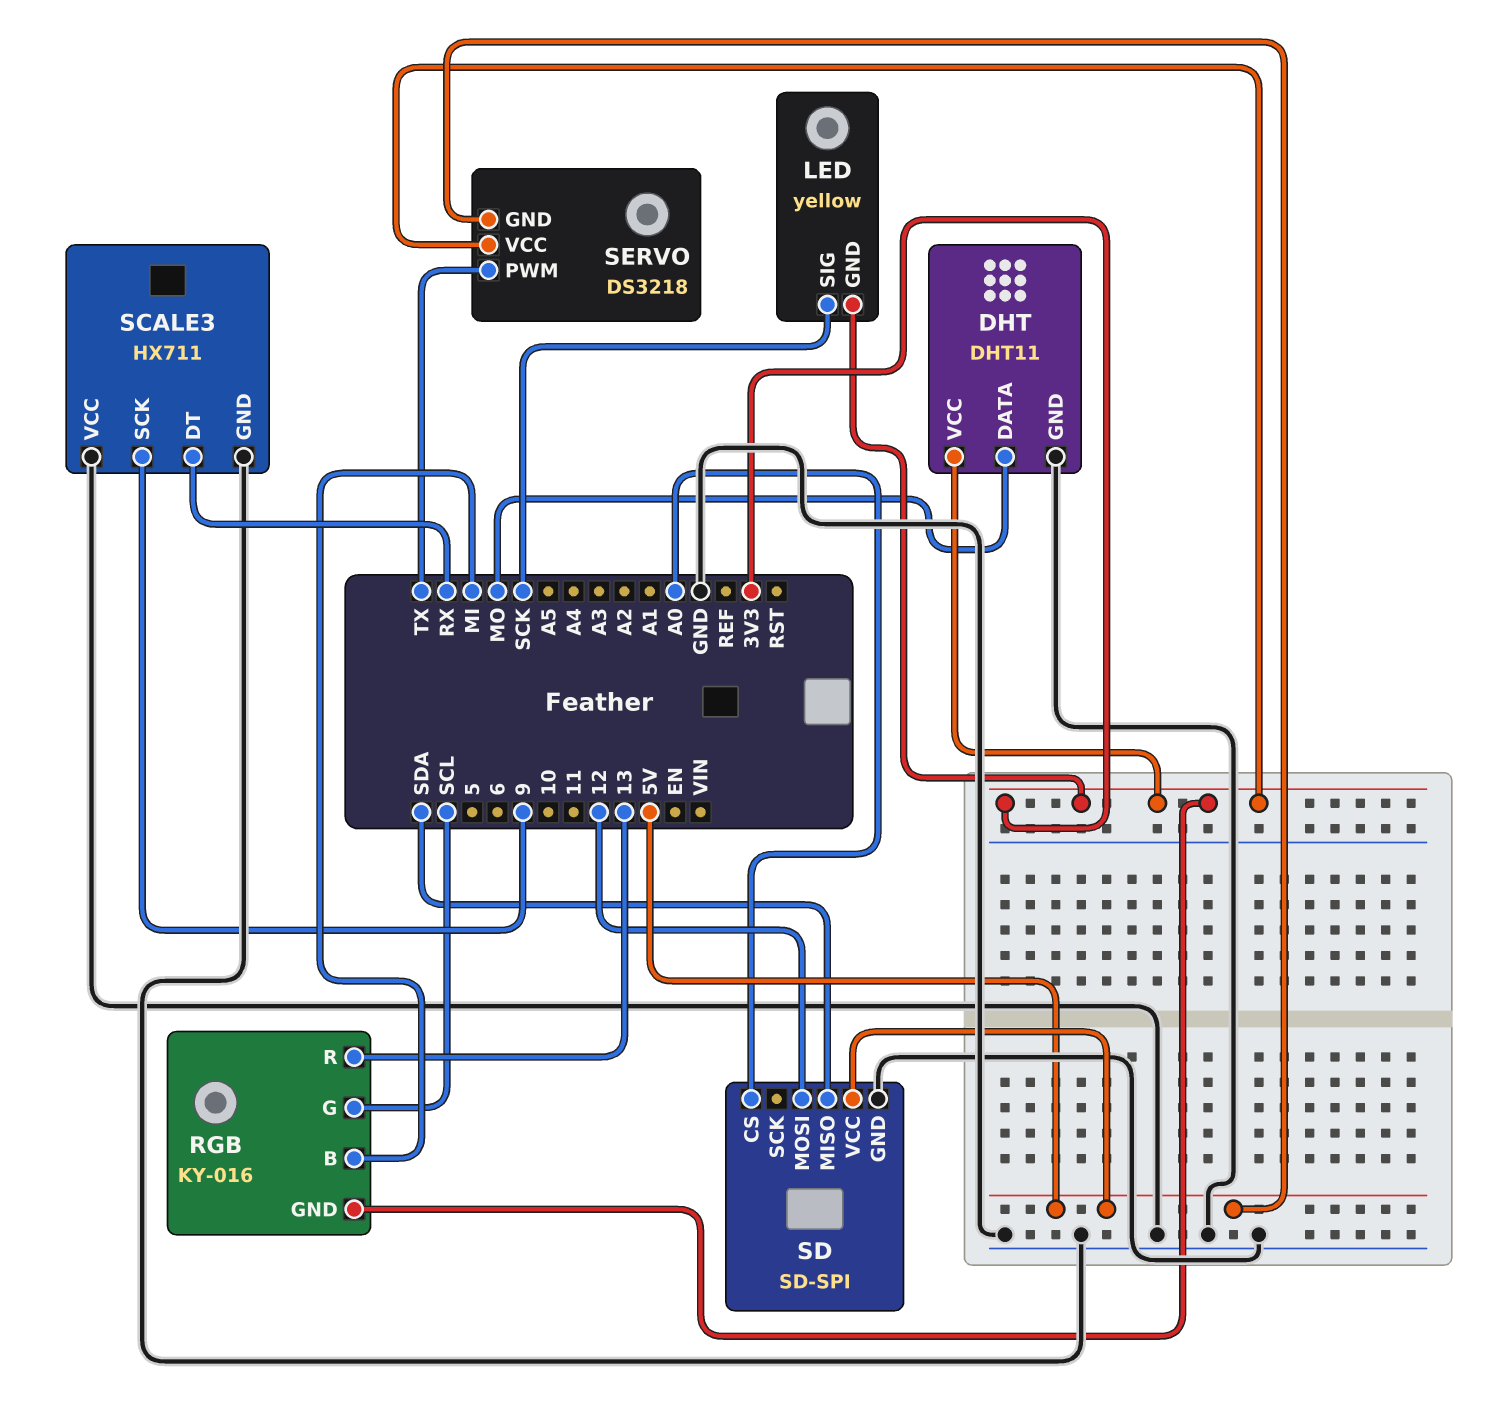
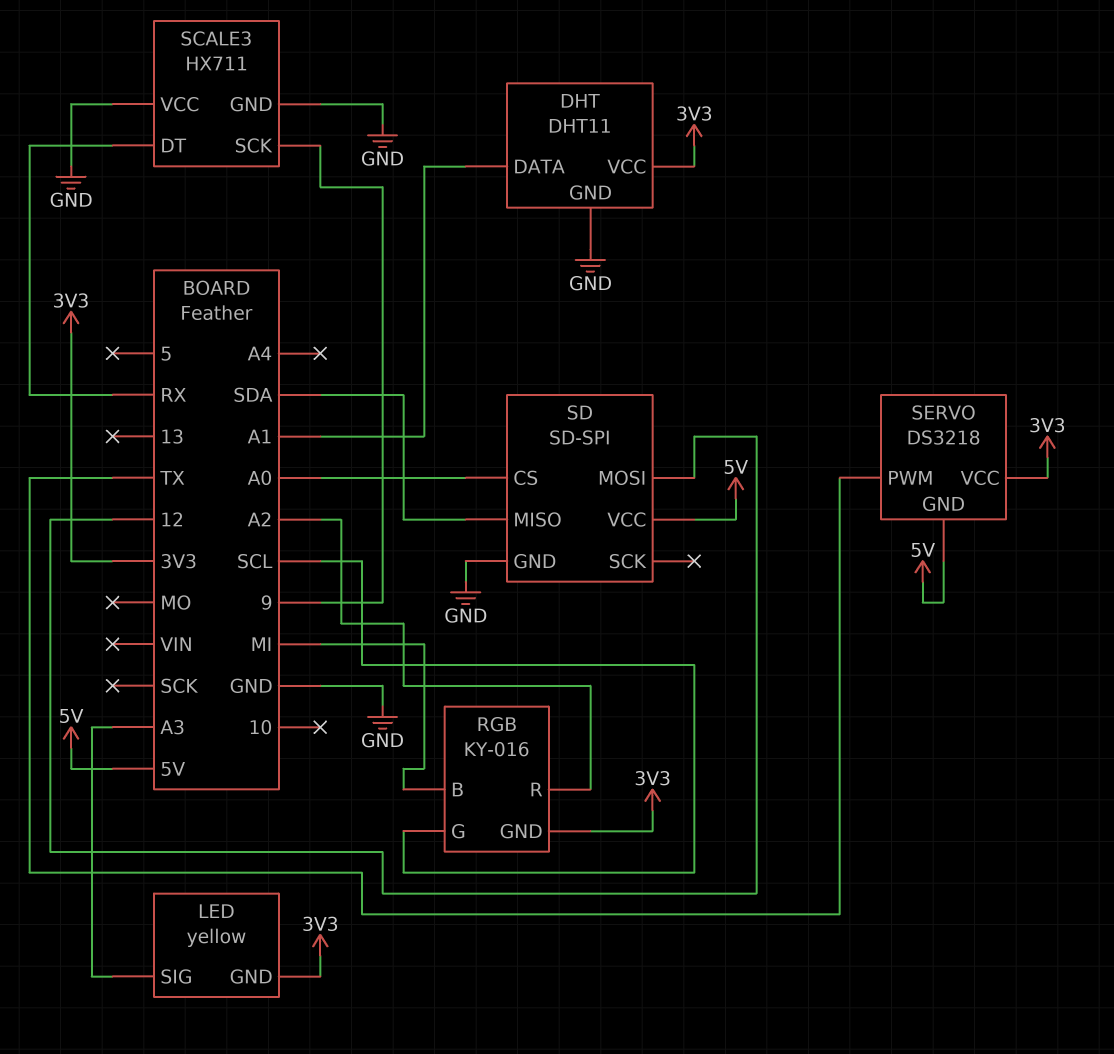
DHT pin DATA: MO -> A1
LED pin SIG: SCK -> A3
RGB pin R: 13 -> A2

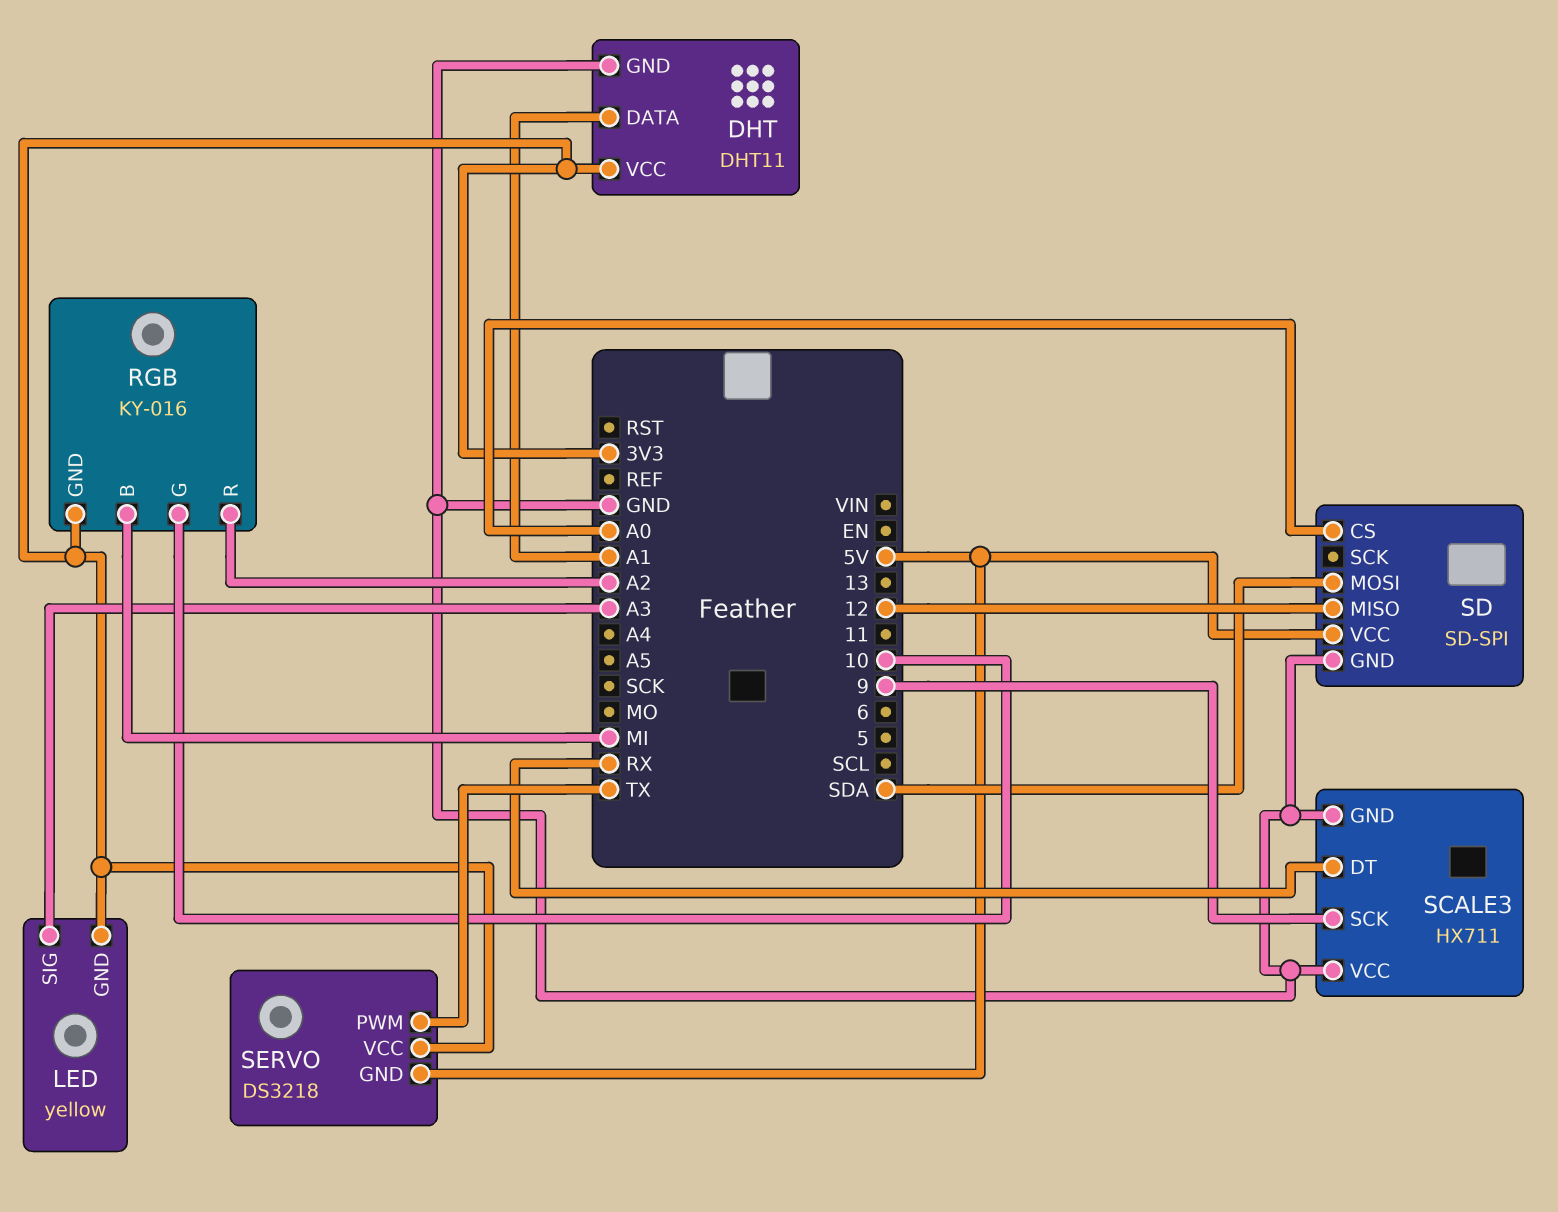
RGB pin G: SCL -> 10
SD pin MISO: SDA -> 12
SD pin MOSI: 12 -> SDA

